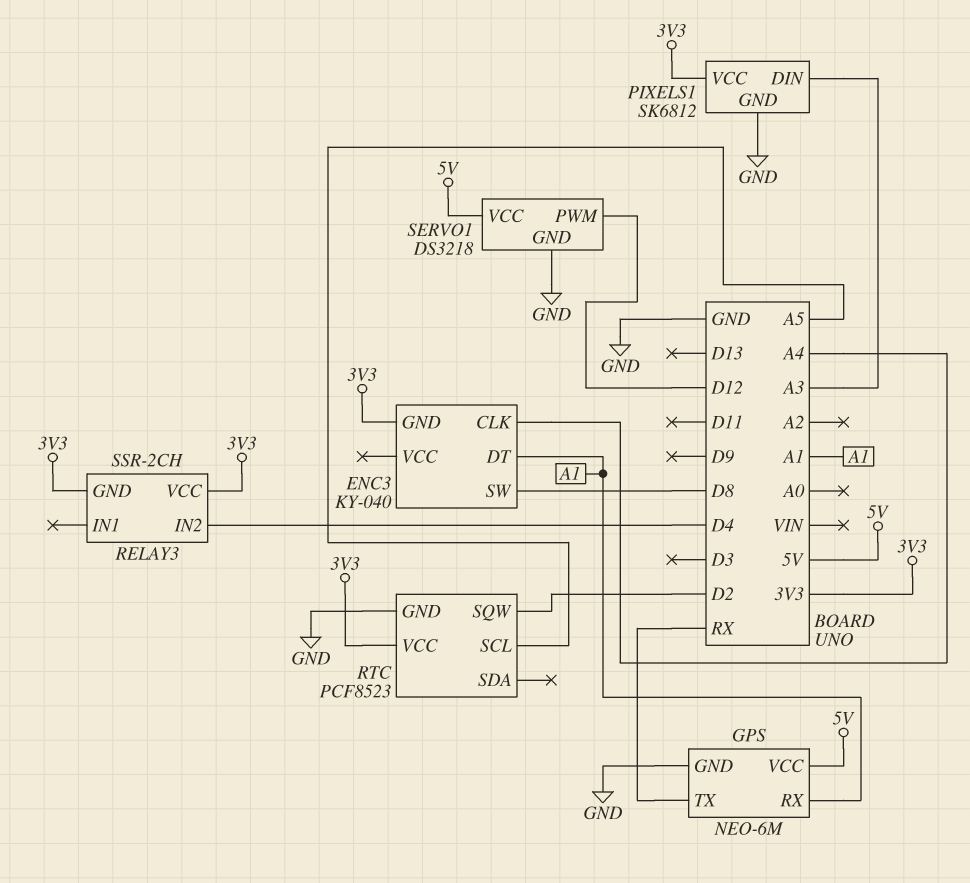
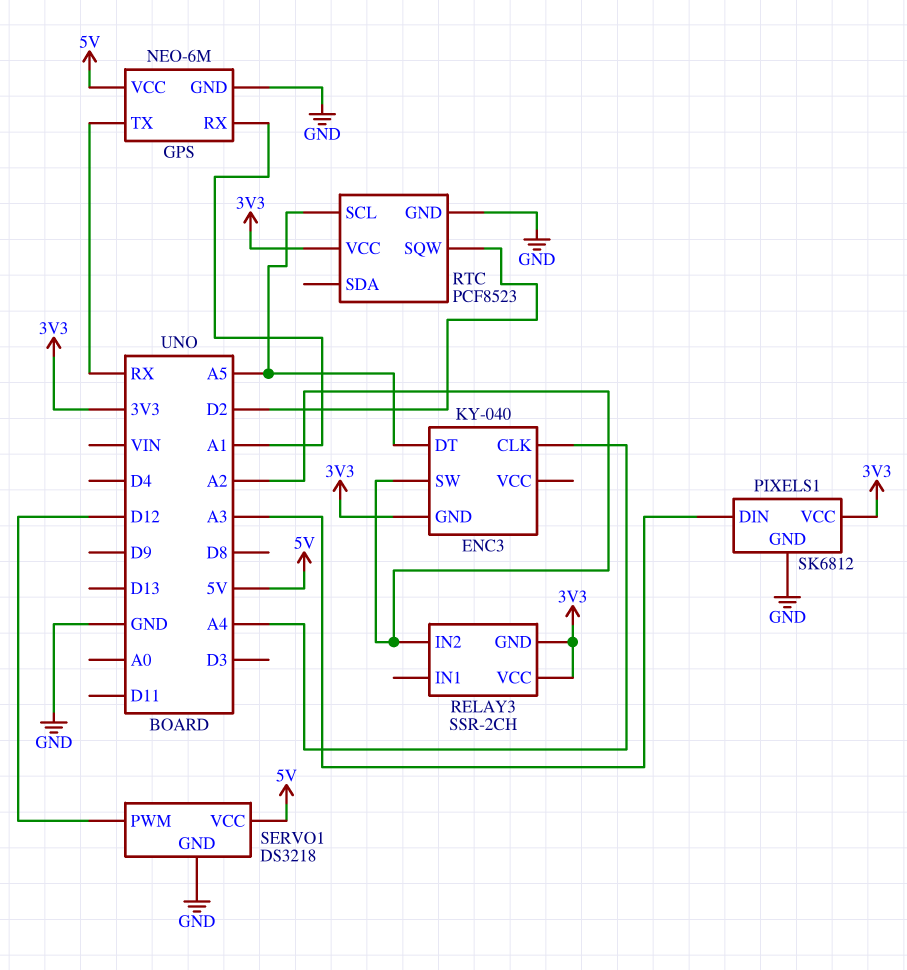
ENC3 pin DT: A1 -> A5
ENC3 pin SW: D8 -> A2
RELAY3 pin IN2: D4 -> A2

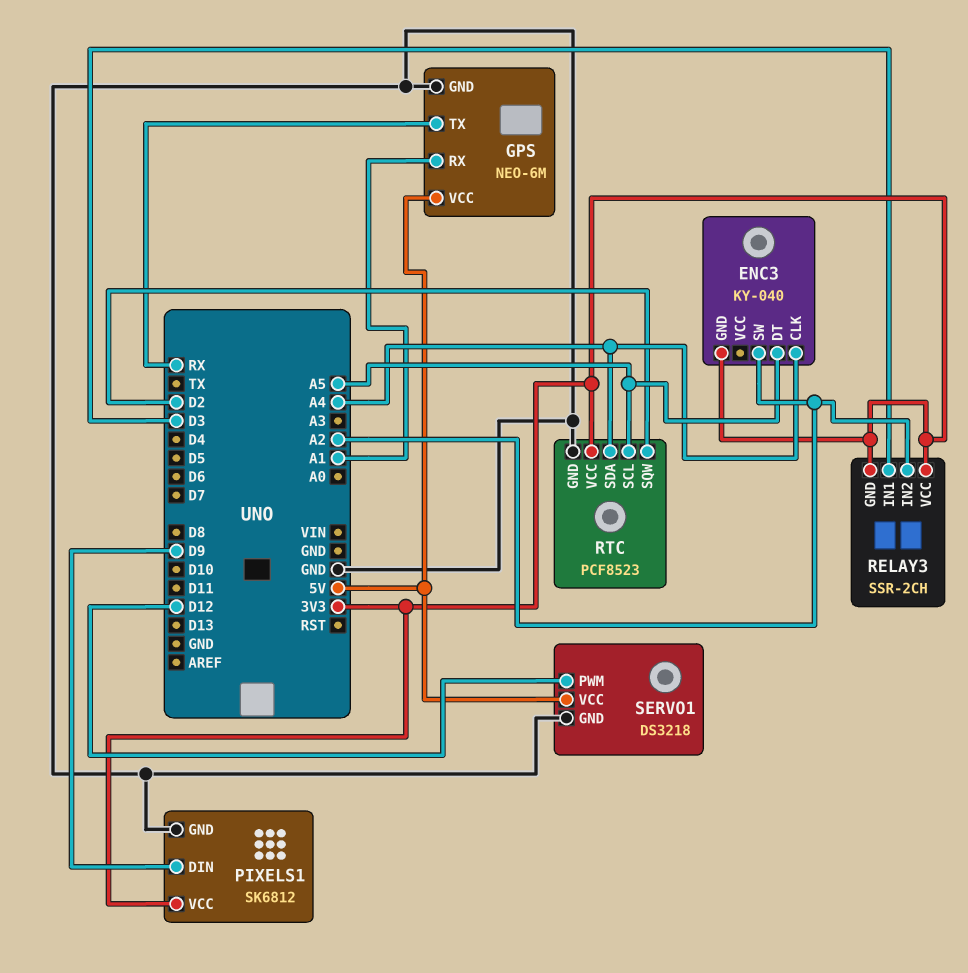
PIXELS1 pin DIN: A3 -> D9
RELAY3 pin IN1: none -> D3
RTC pin SDA: none -> A4

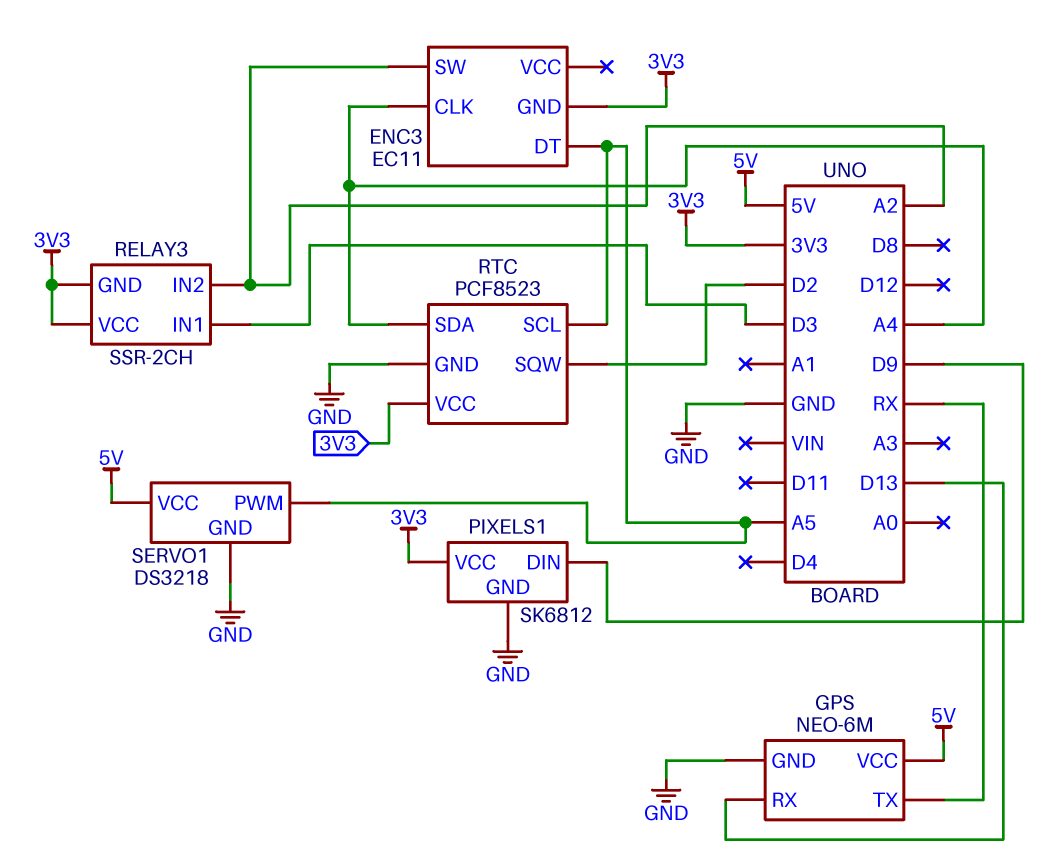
ENC3: KY-040 -> EC11
GPS pin RX: A1 -> D13
SERVO1 pin PWM: D12 -> A5

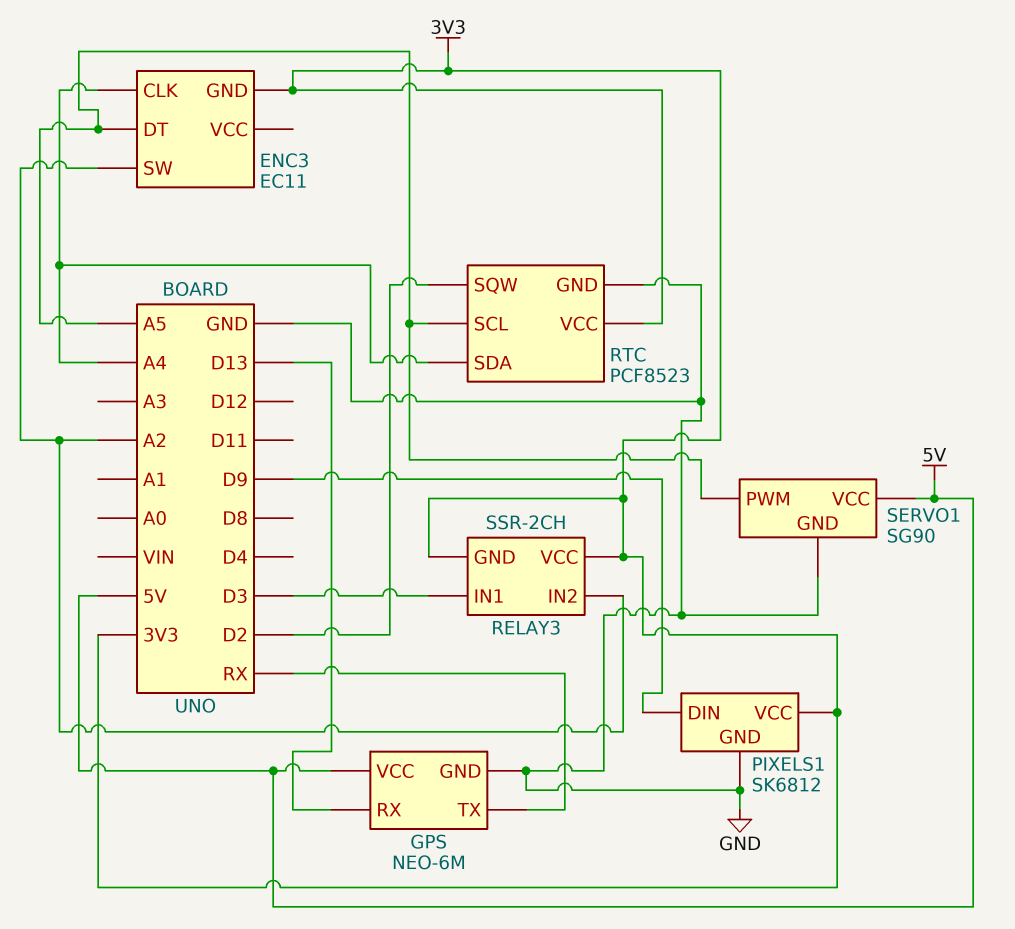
SERVO1: DS3218 -> SG90

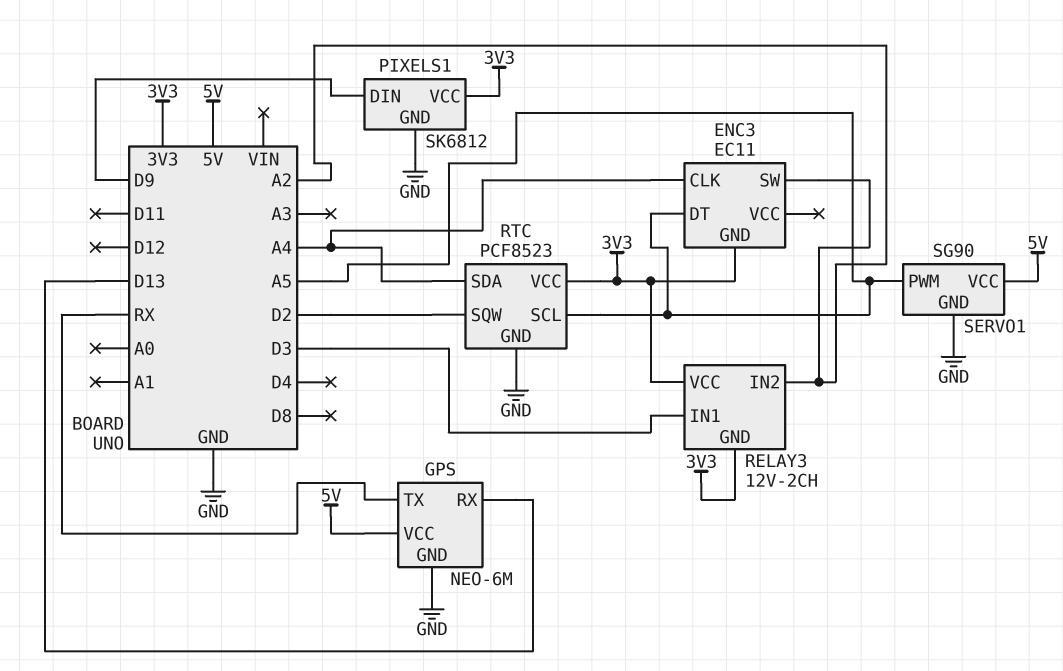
RELAY3: SSR-2CH -> 12V-2CH

